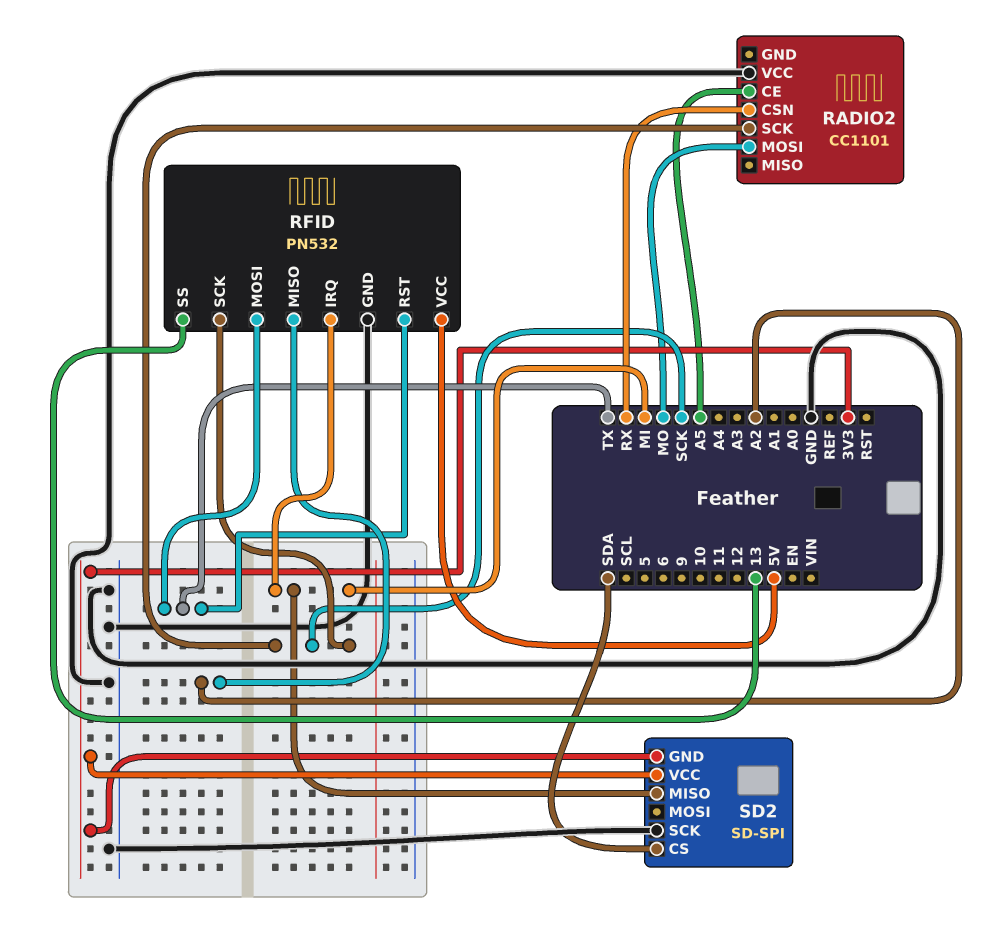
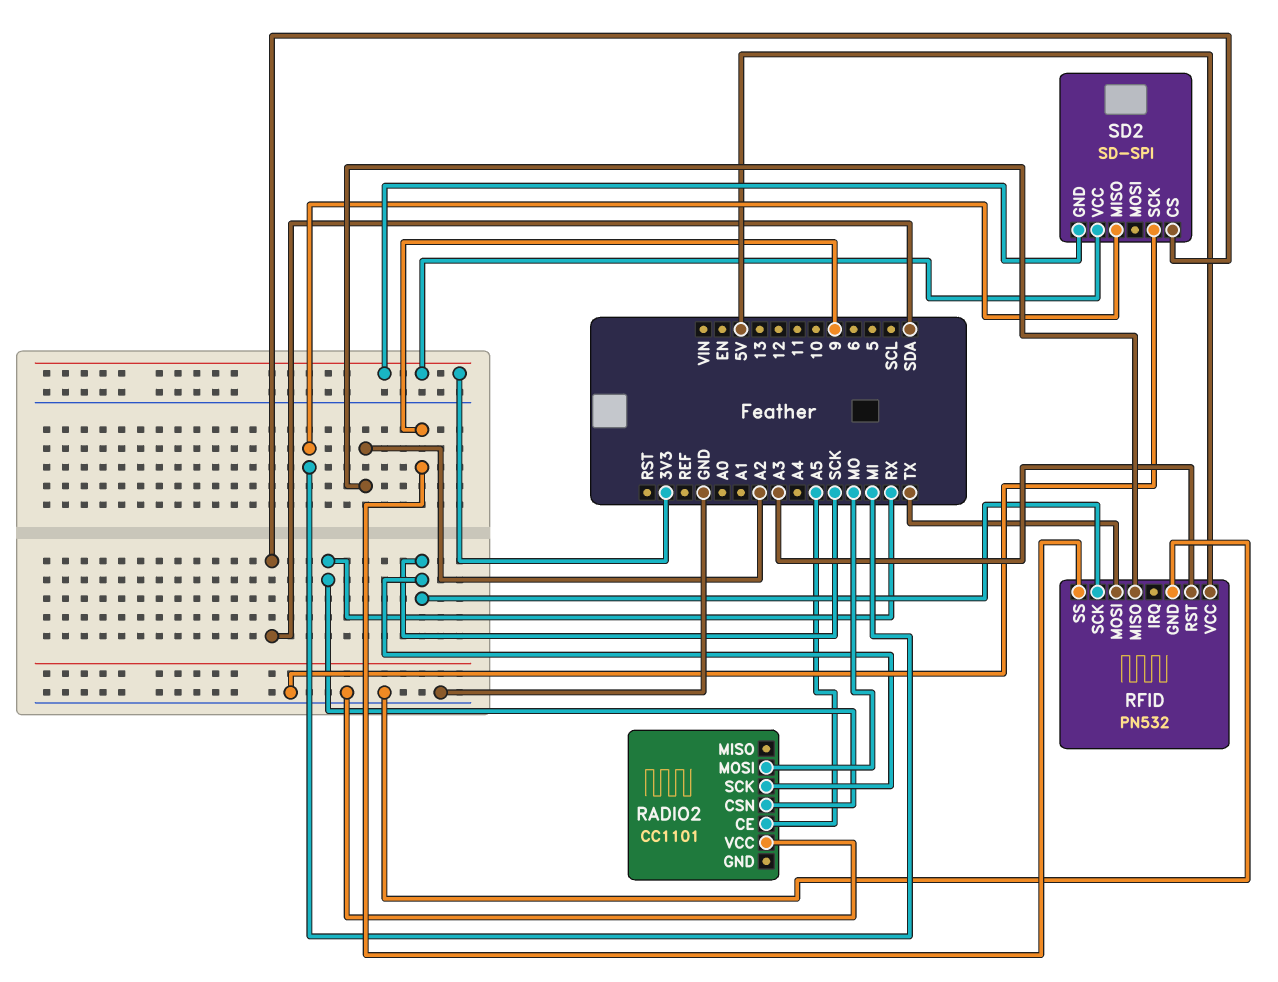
RFID pin IRQ: MI -> none
RFID pin RST: TX -> A3
RFID pin SS: 13 -> 9

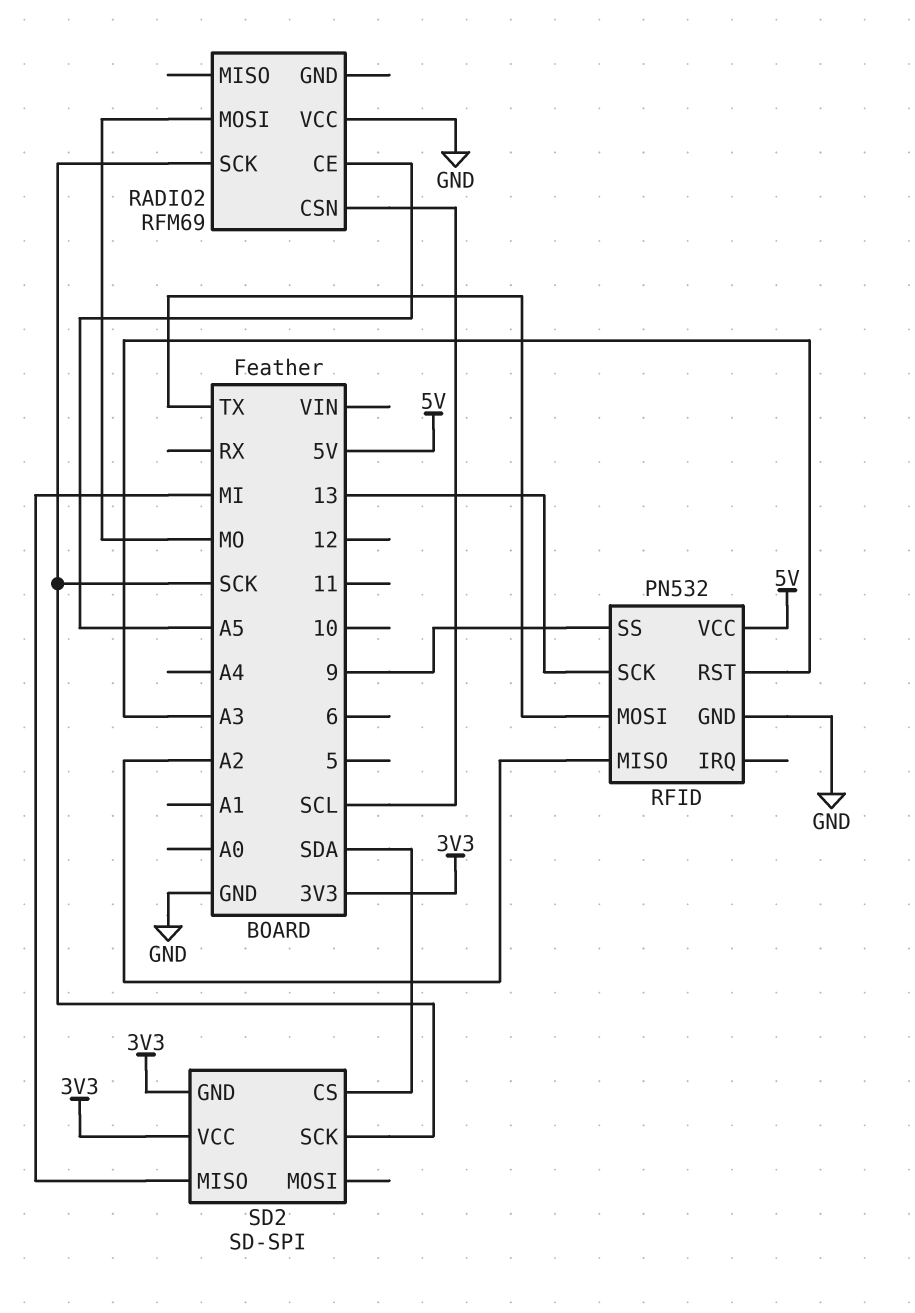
RADIO2: CC1101 -> RFM69
RADIO2 pin CSN: RX -> SCL
RFID pin SCK: SCK -> 13
SD2 pin SCK: GND -> SCK

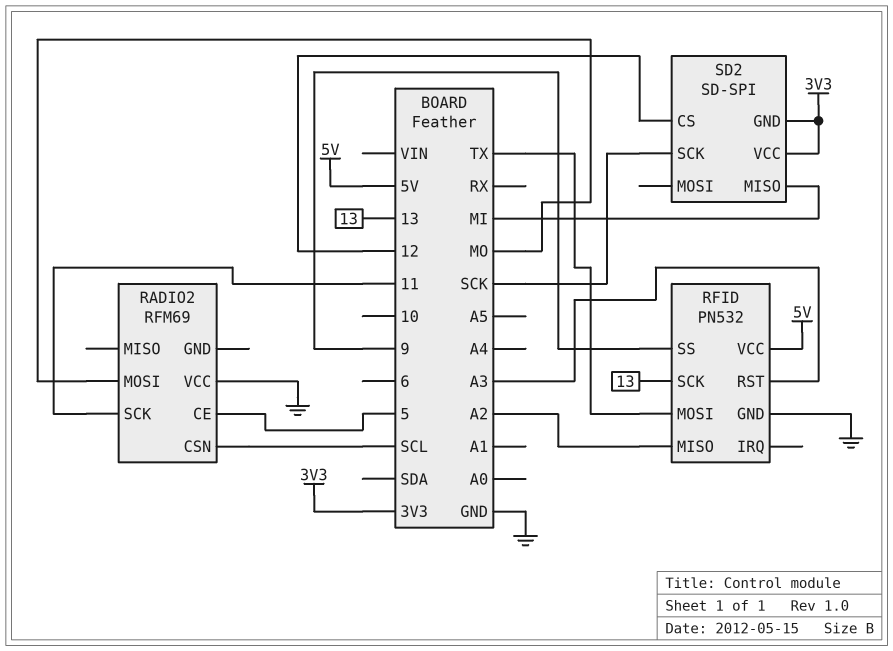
RADIO2 pin CE: A5 -> 5
RADIO2 pin SCK: SCK -> 11
SD2 pin CS: SDA -> 12

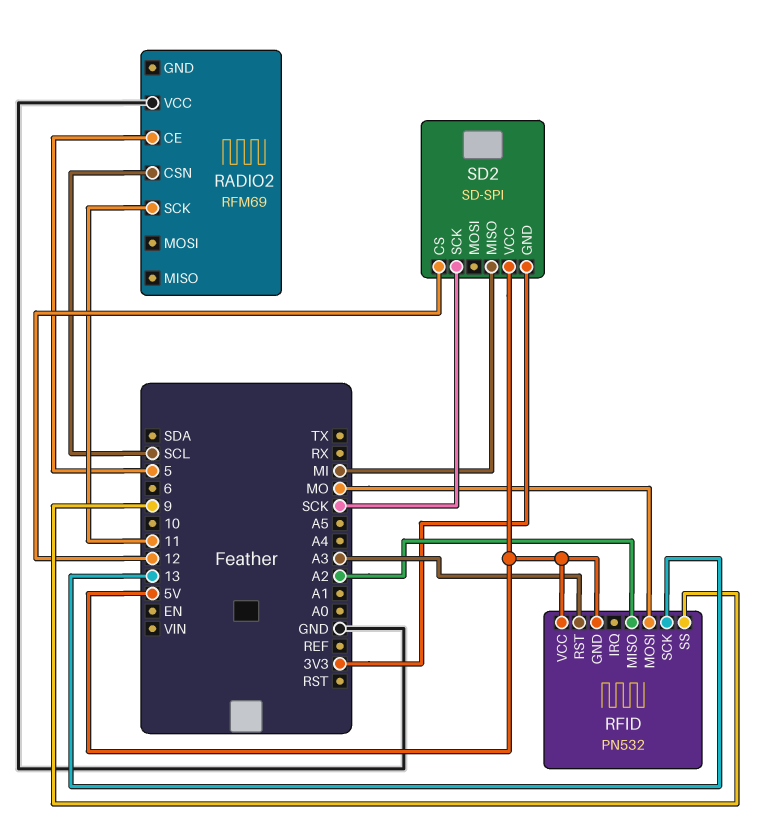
RADIO2 pin MOSI: MO -> none
RFID pin GND: GND -> 5V
RFID pin MOSI: TX -> MO
SD2 pin VCC: 3V3 -> 5V

